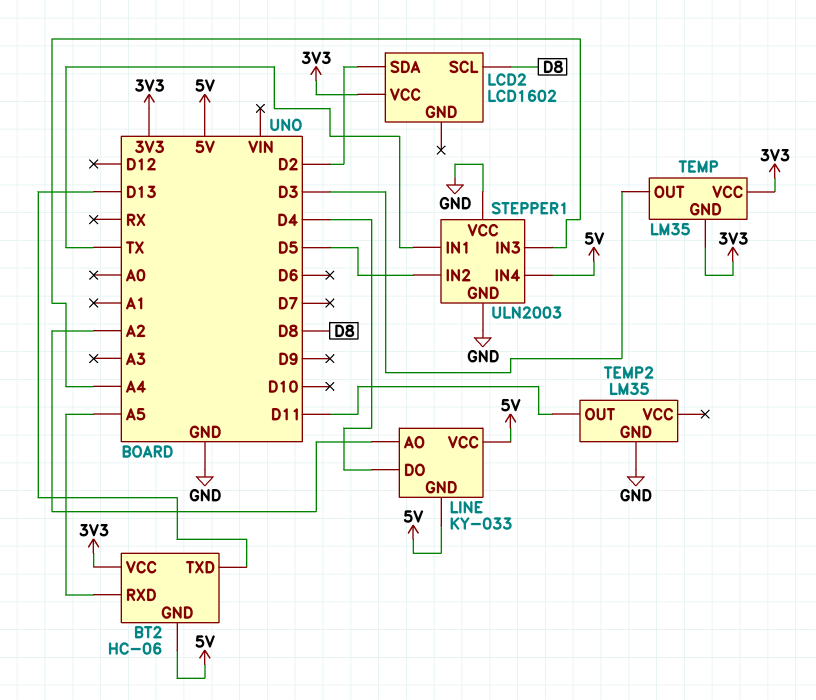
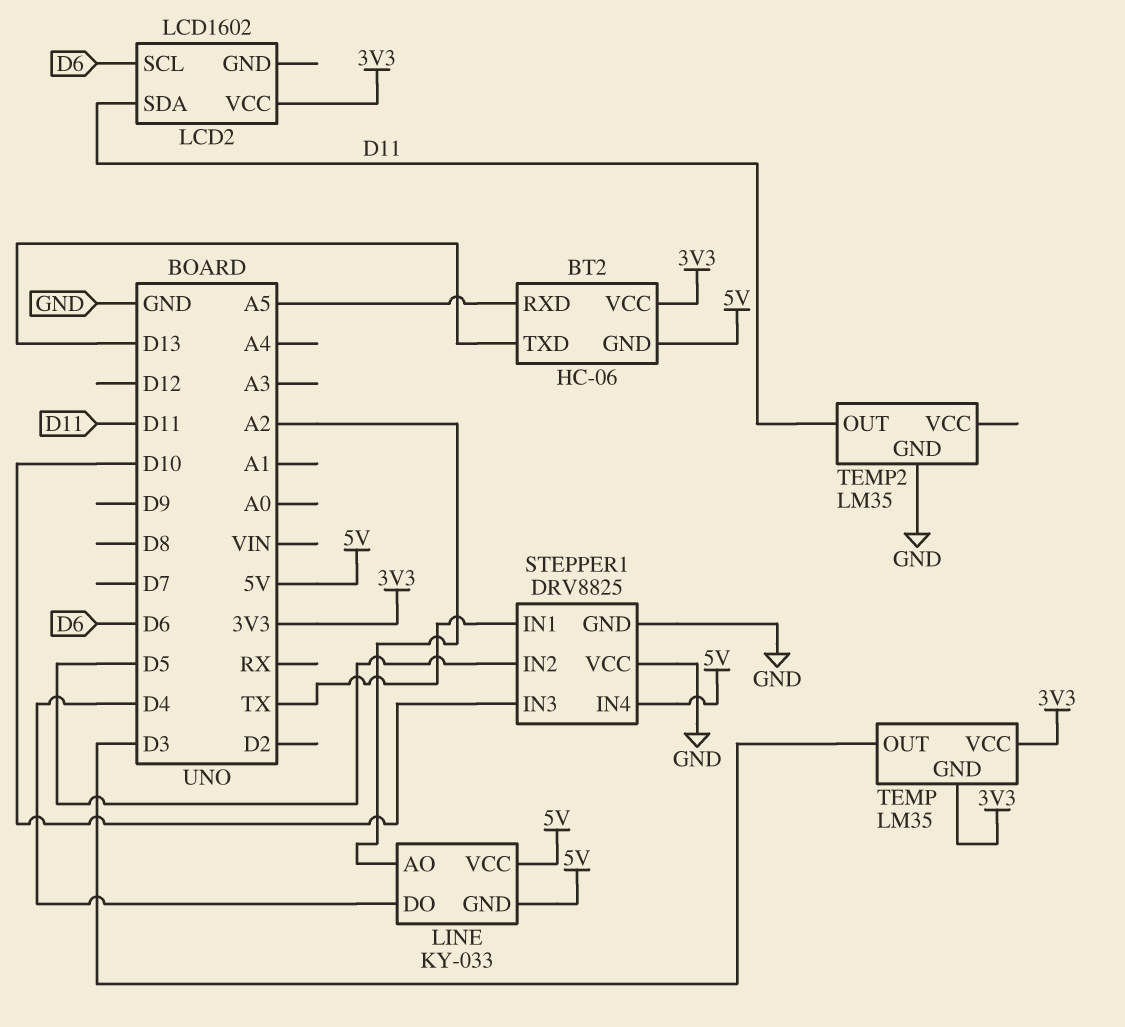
LCD2 pin SCL: D8 -> D6
LCD2 pin SDA: D2 -> D11
STEPPER1: ULN2003 -> DRV8825
STEPPER1 pin IN3: A4 -> D10

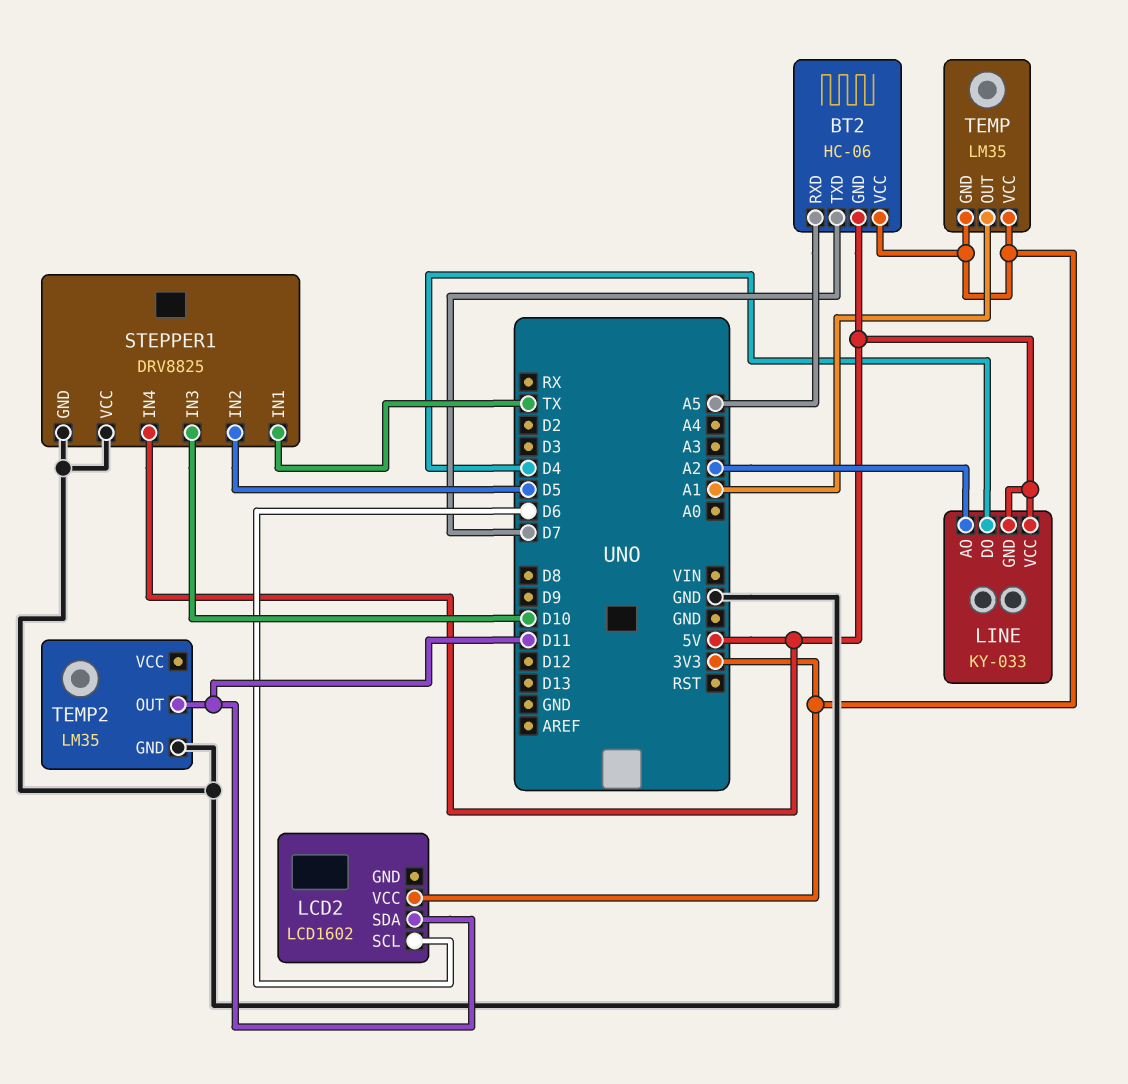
BT2 pin TXD: D13 -> D7
TEMP pin OUT: D3 -> A1

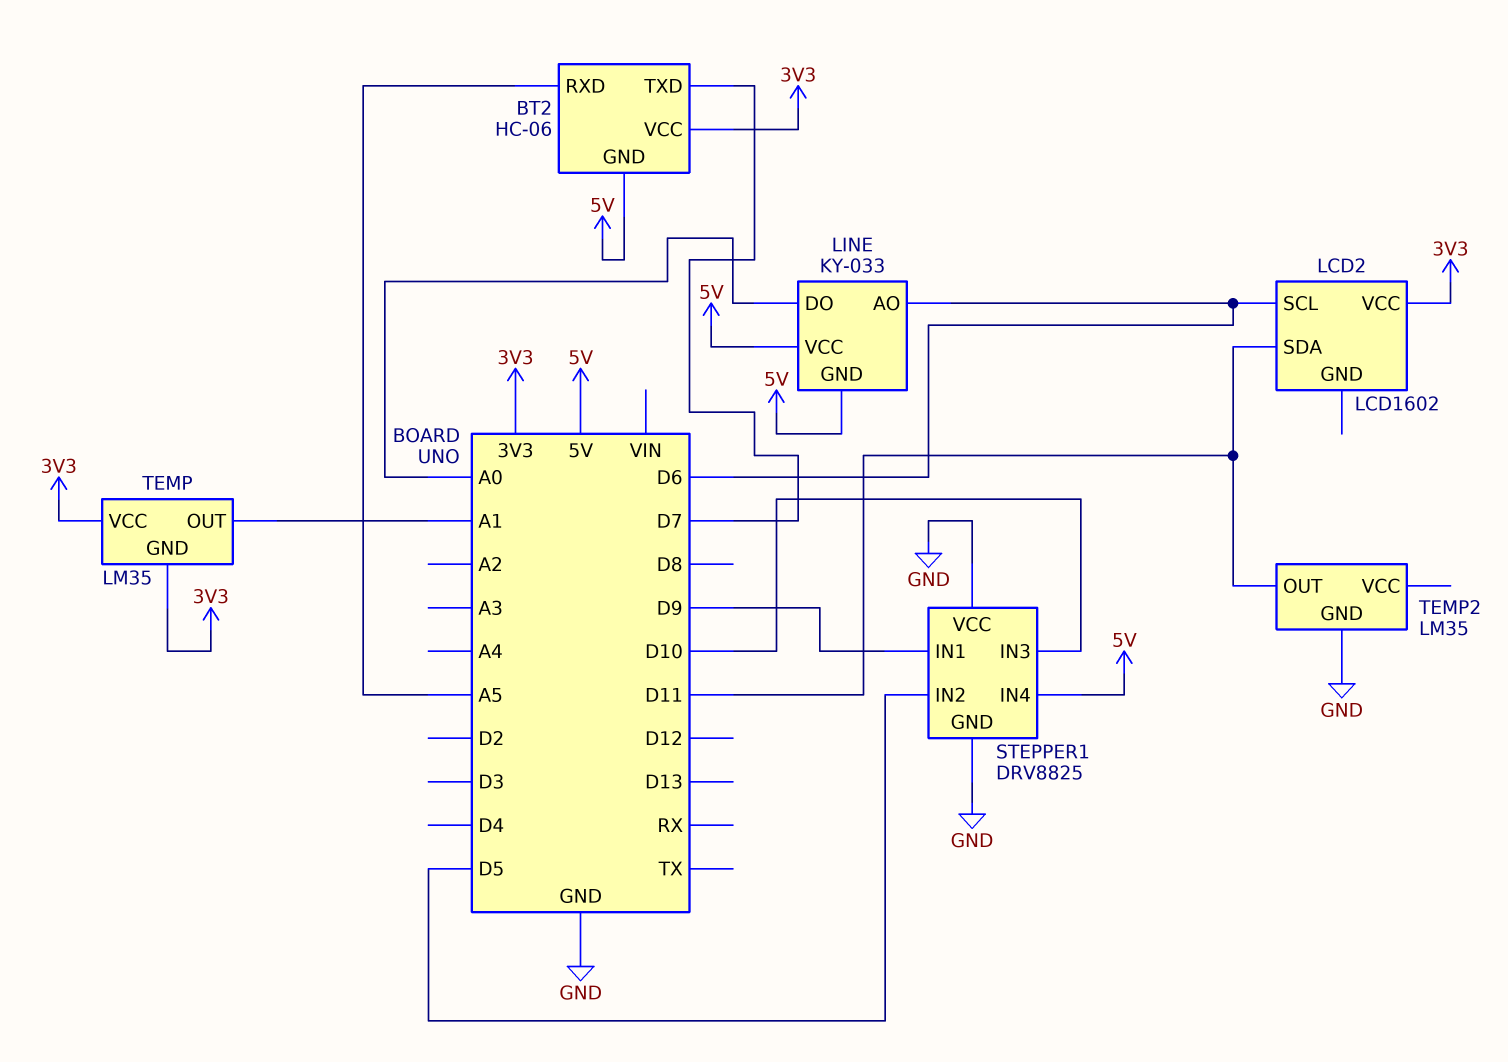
LINE pin AO: A2 -> D6
LINE pin DO: D4 -> A0
STEPPER1 pin IN1: TX -> D9

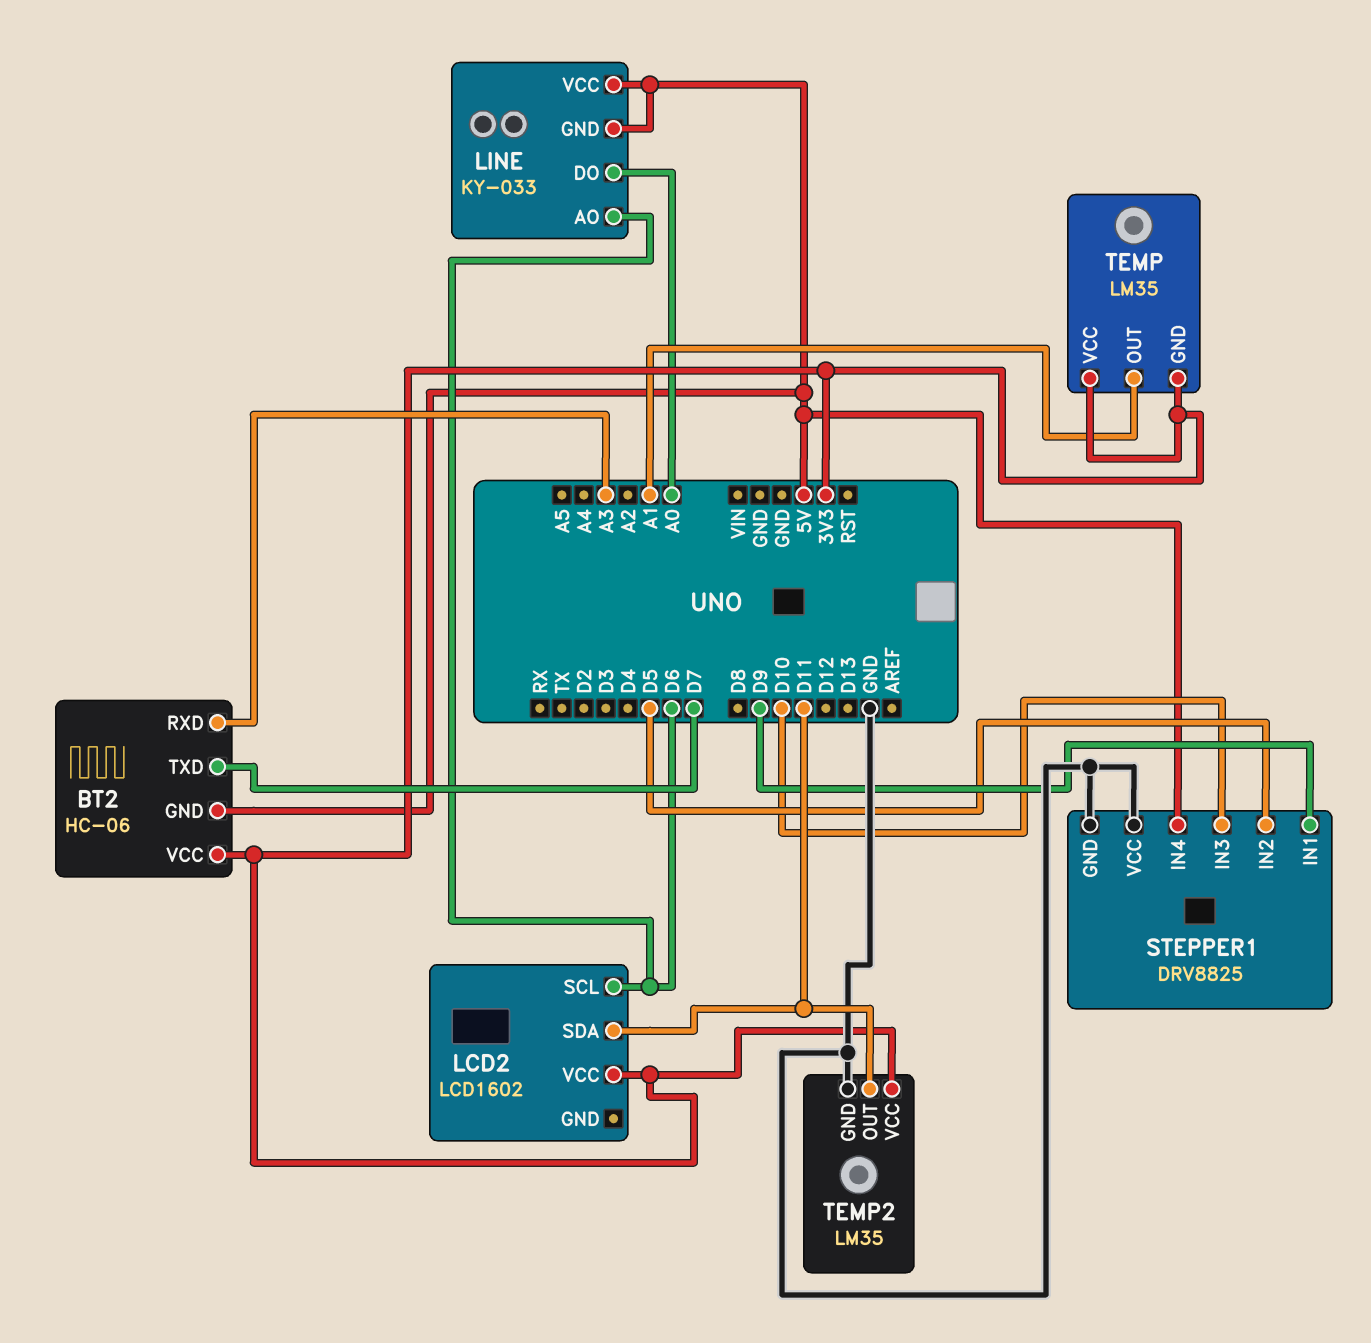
BT2 pin RXD: A5 -> A3
TEMP2 pin VCC: none -> 3V3

